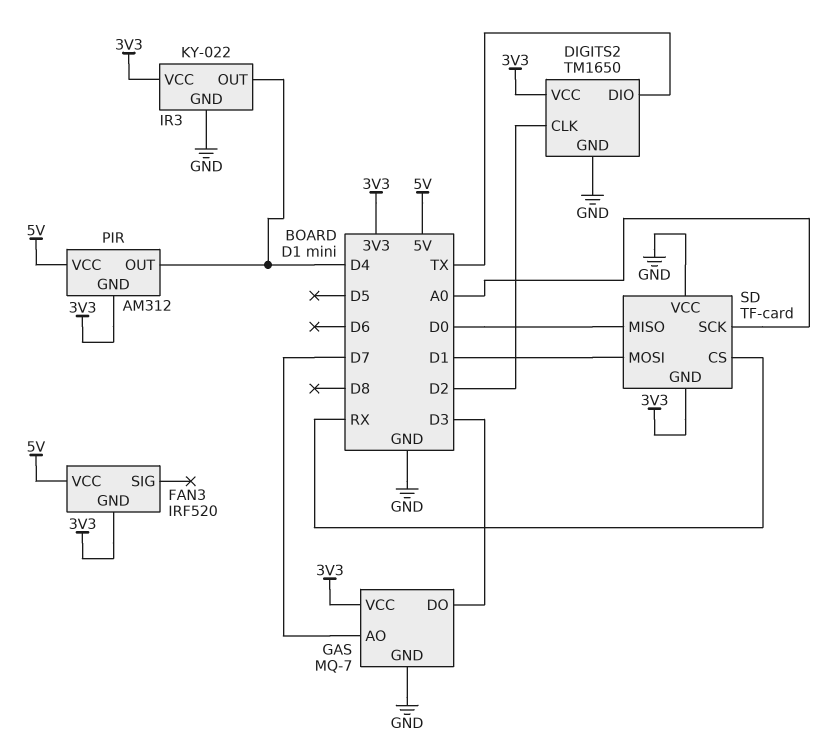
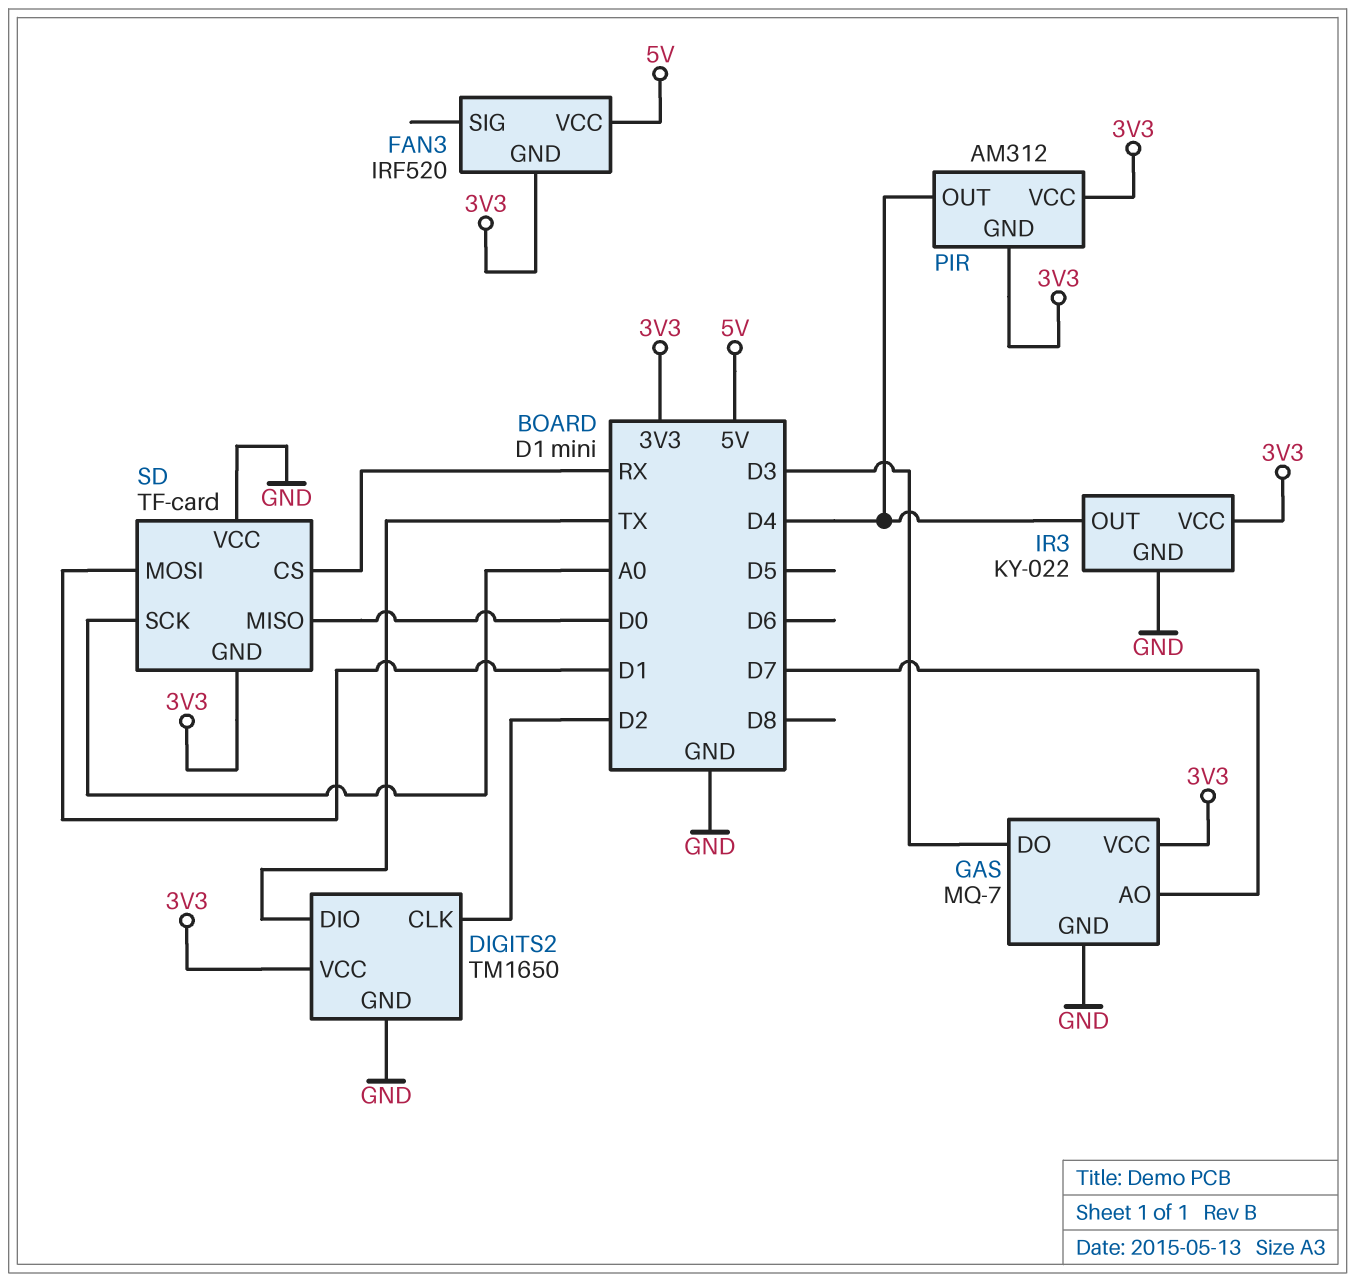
PIR pin VCC: 5V -> 3V3

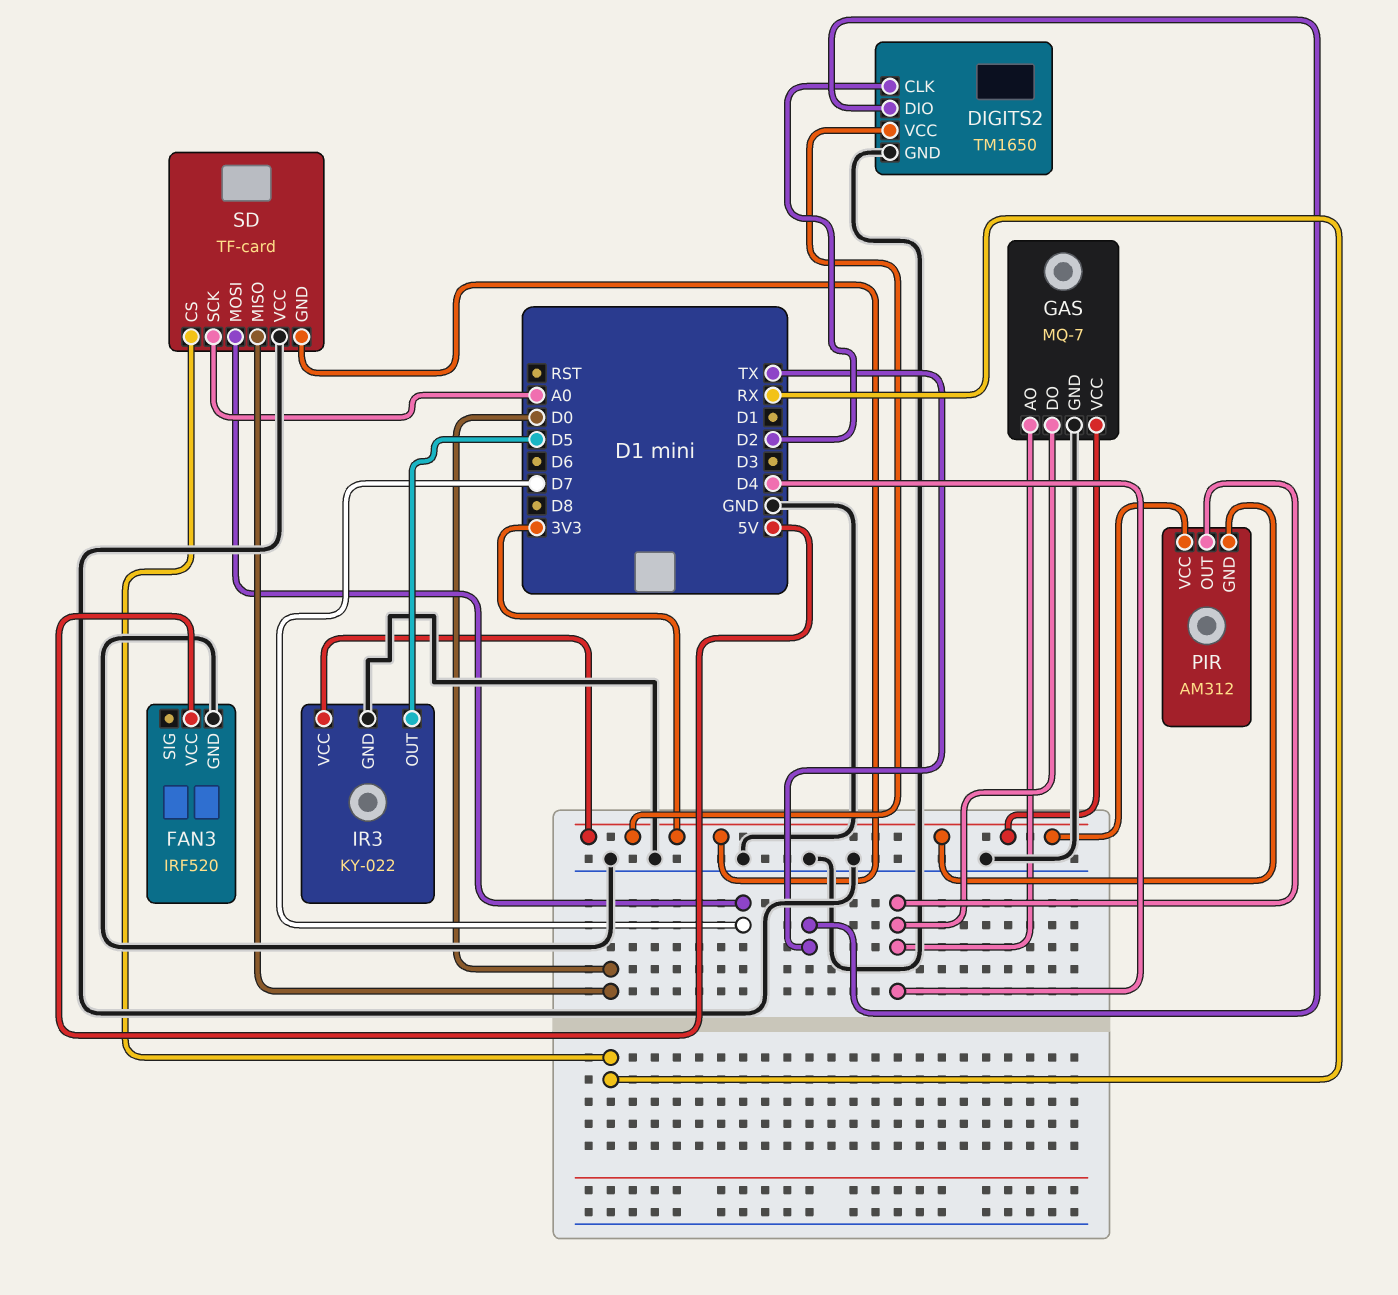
FAN3 pin GND: 3V3 -> GND
GAS pin AO: D7 -> D4
GAS pin DO: D3 -> D4
IR3 pin OUT: D4 -> D5
SD pin MOSI: D1 -> D7

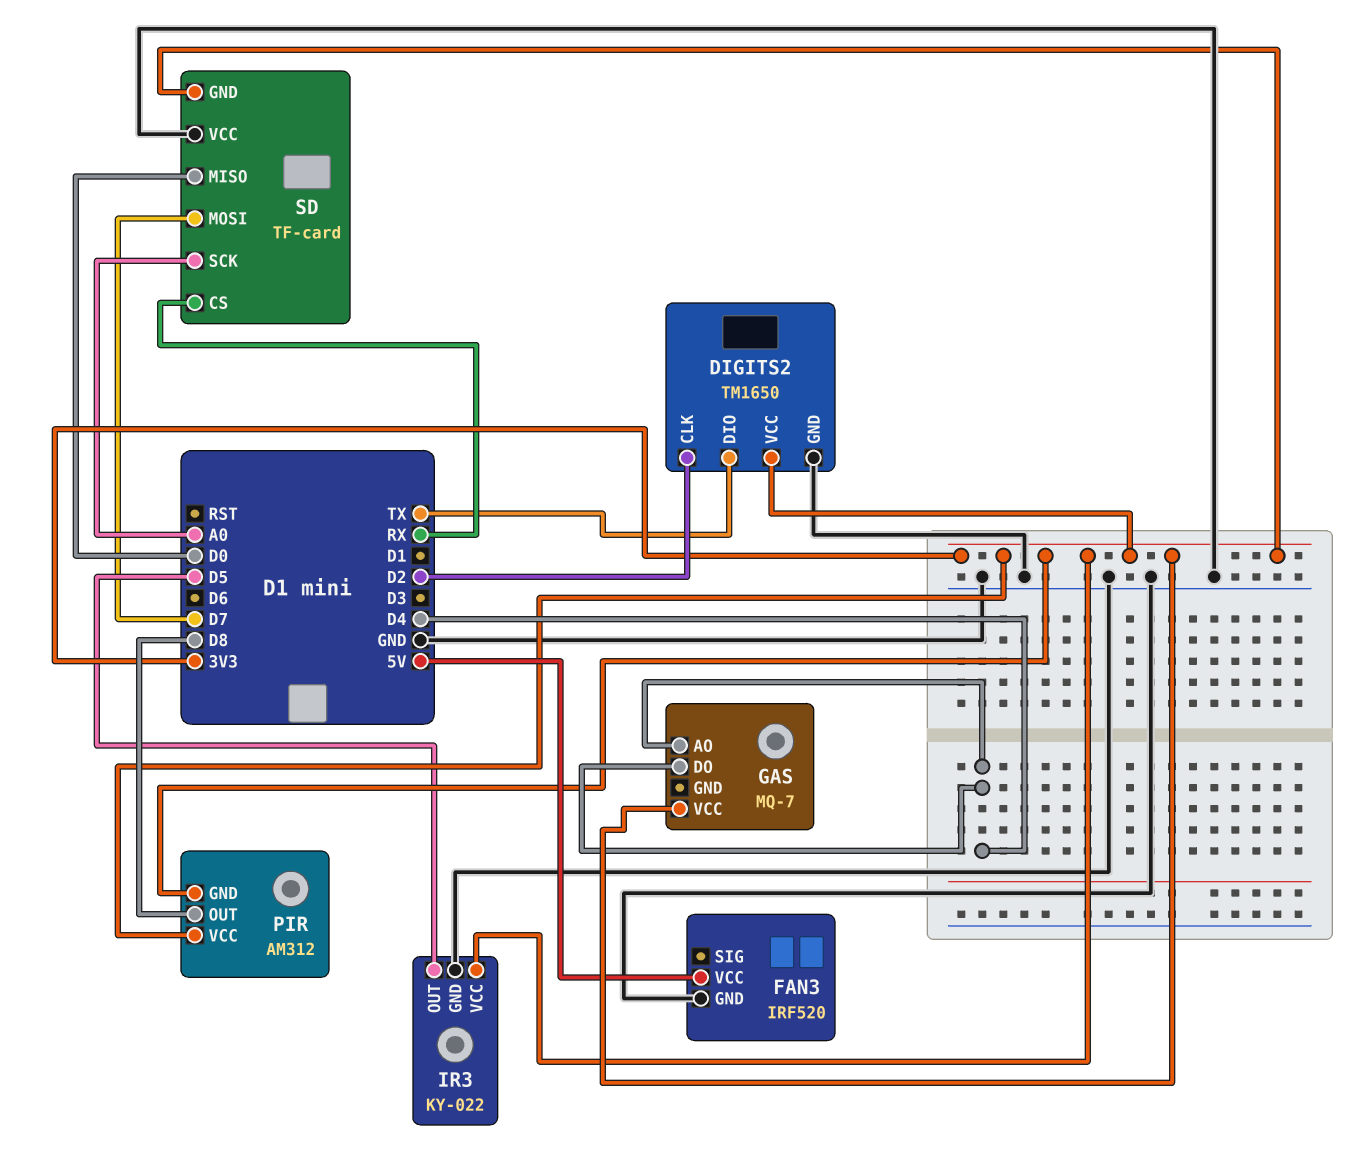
GAS pin GND: GND -> none
PIR pin OUT: D4 -> D8

